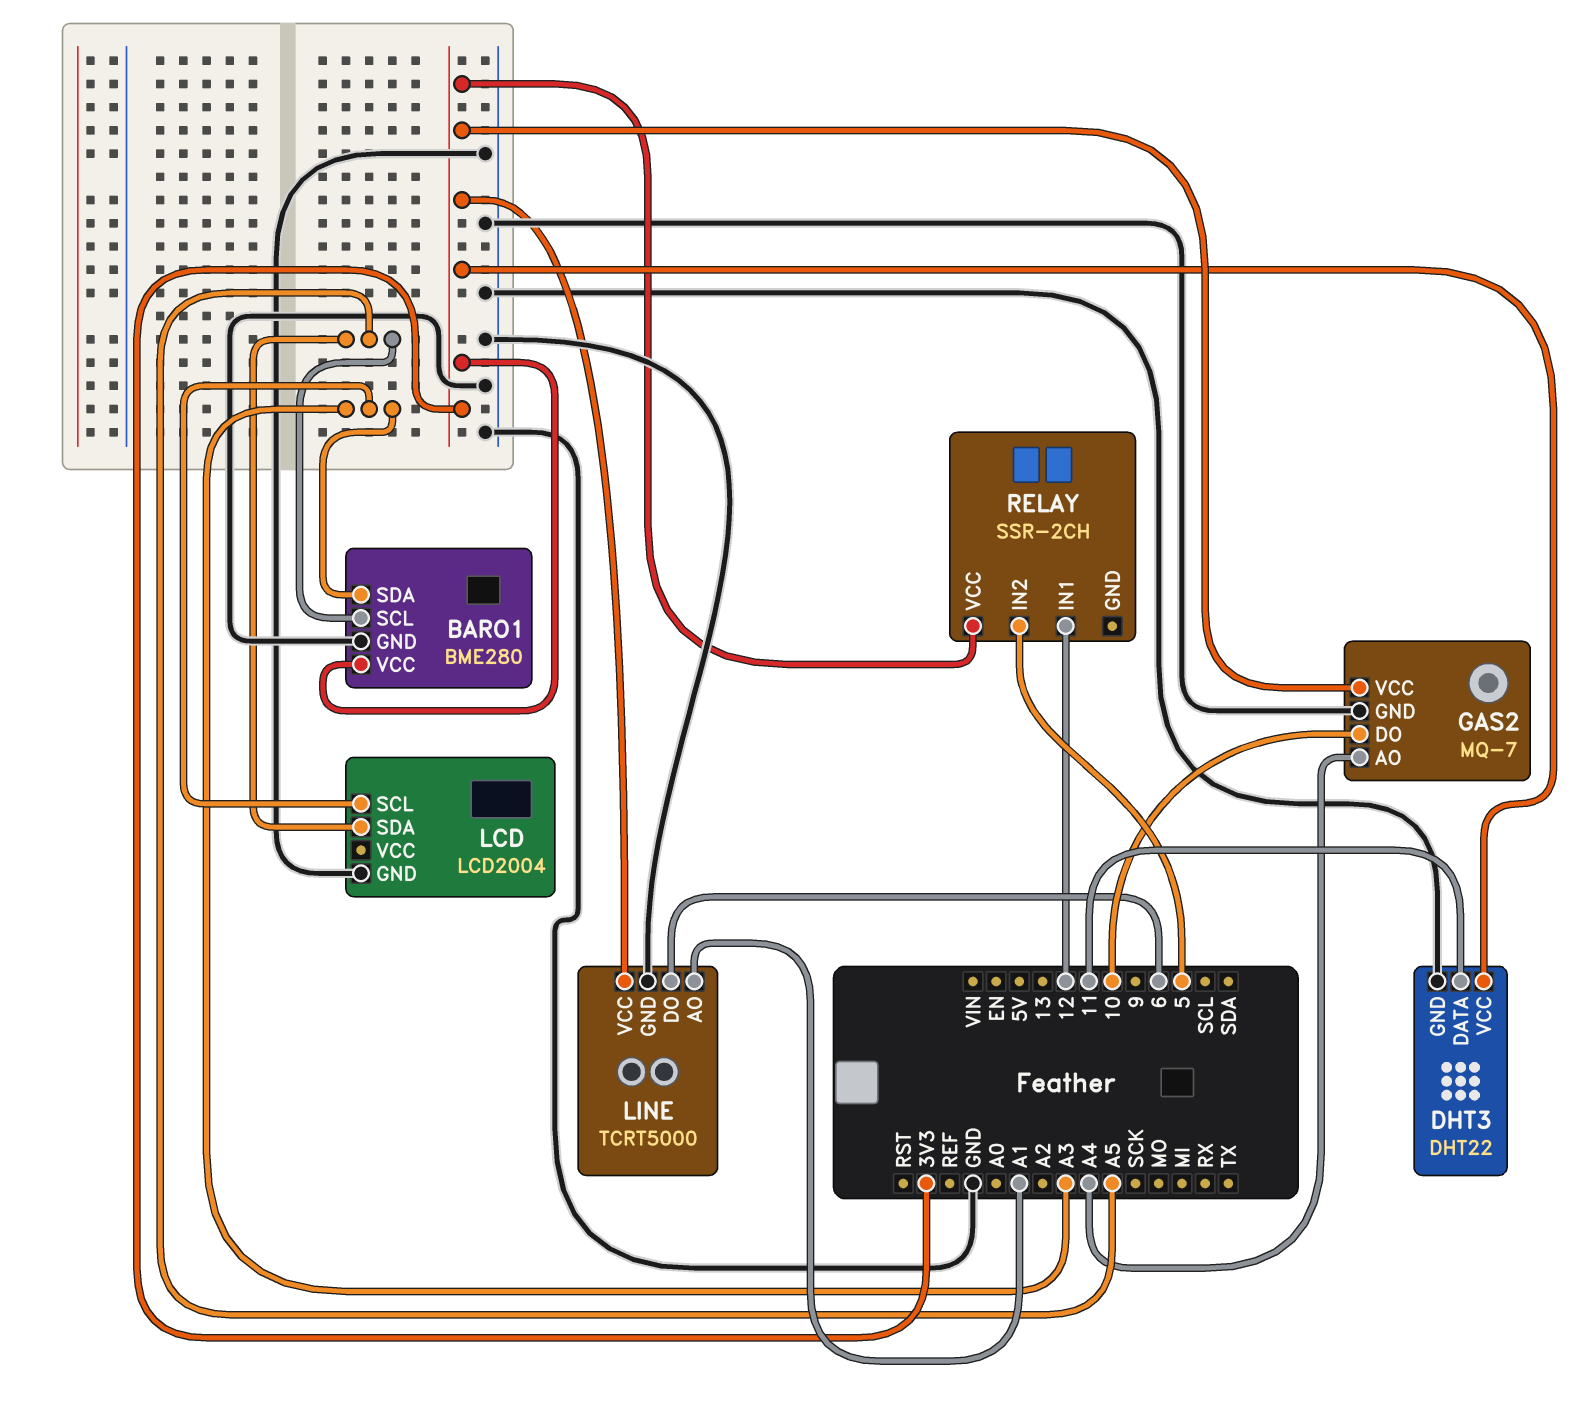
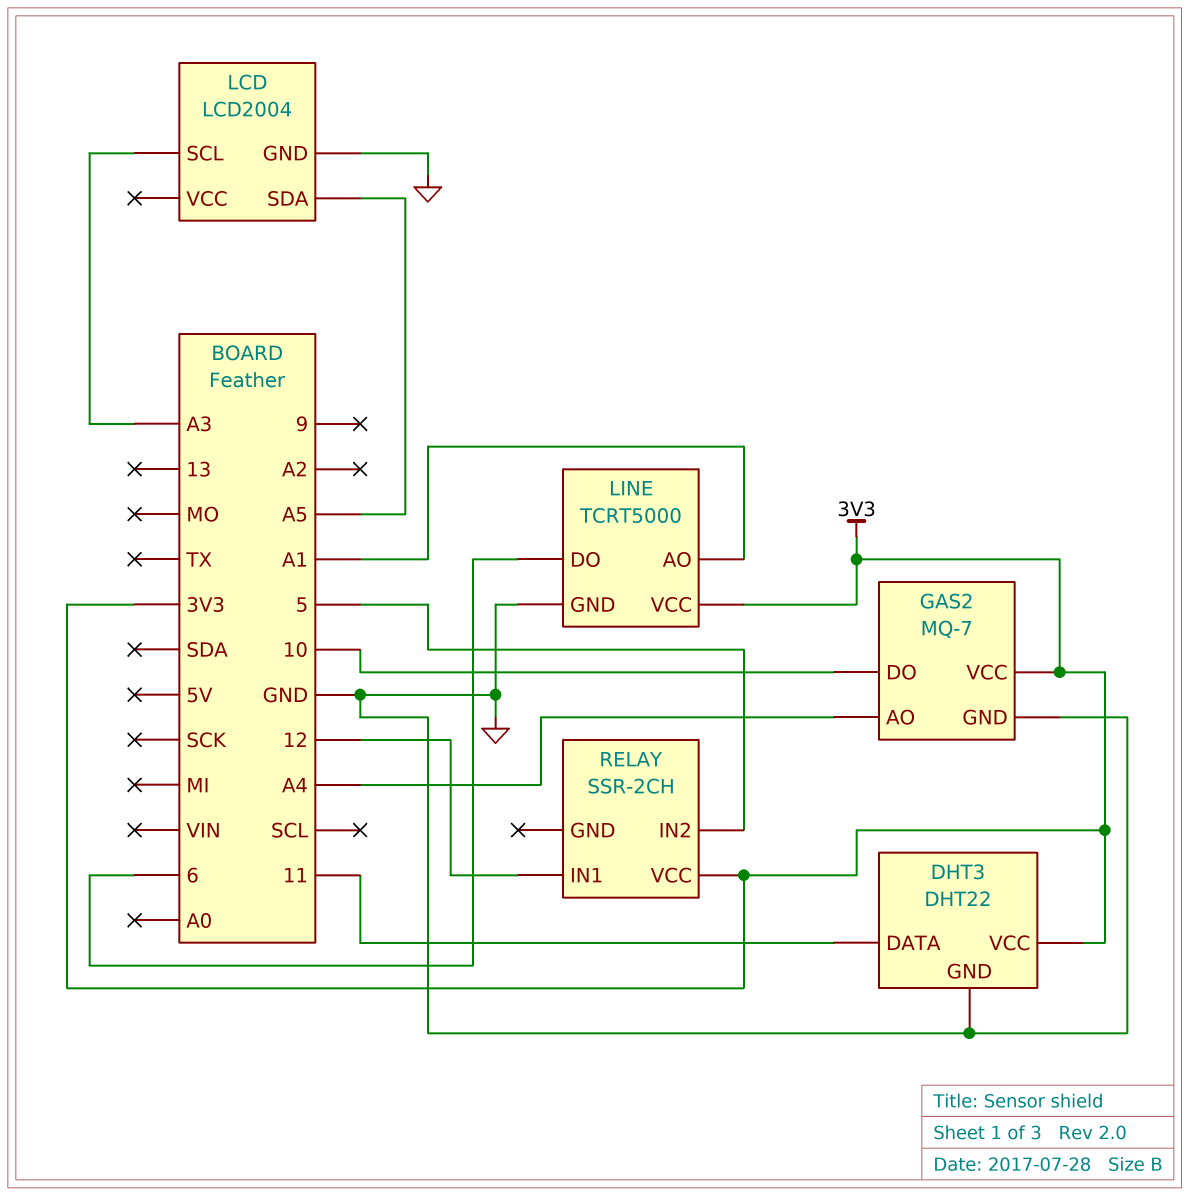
BARO1: BME280 -> none
BARO1 pin GND: GND -> none
BARO1 pin SCL: A5 -> none
BARO1 pin SDA: A3 -> none
BARO1 pin VCC: 3V3 -> none

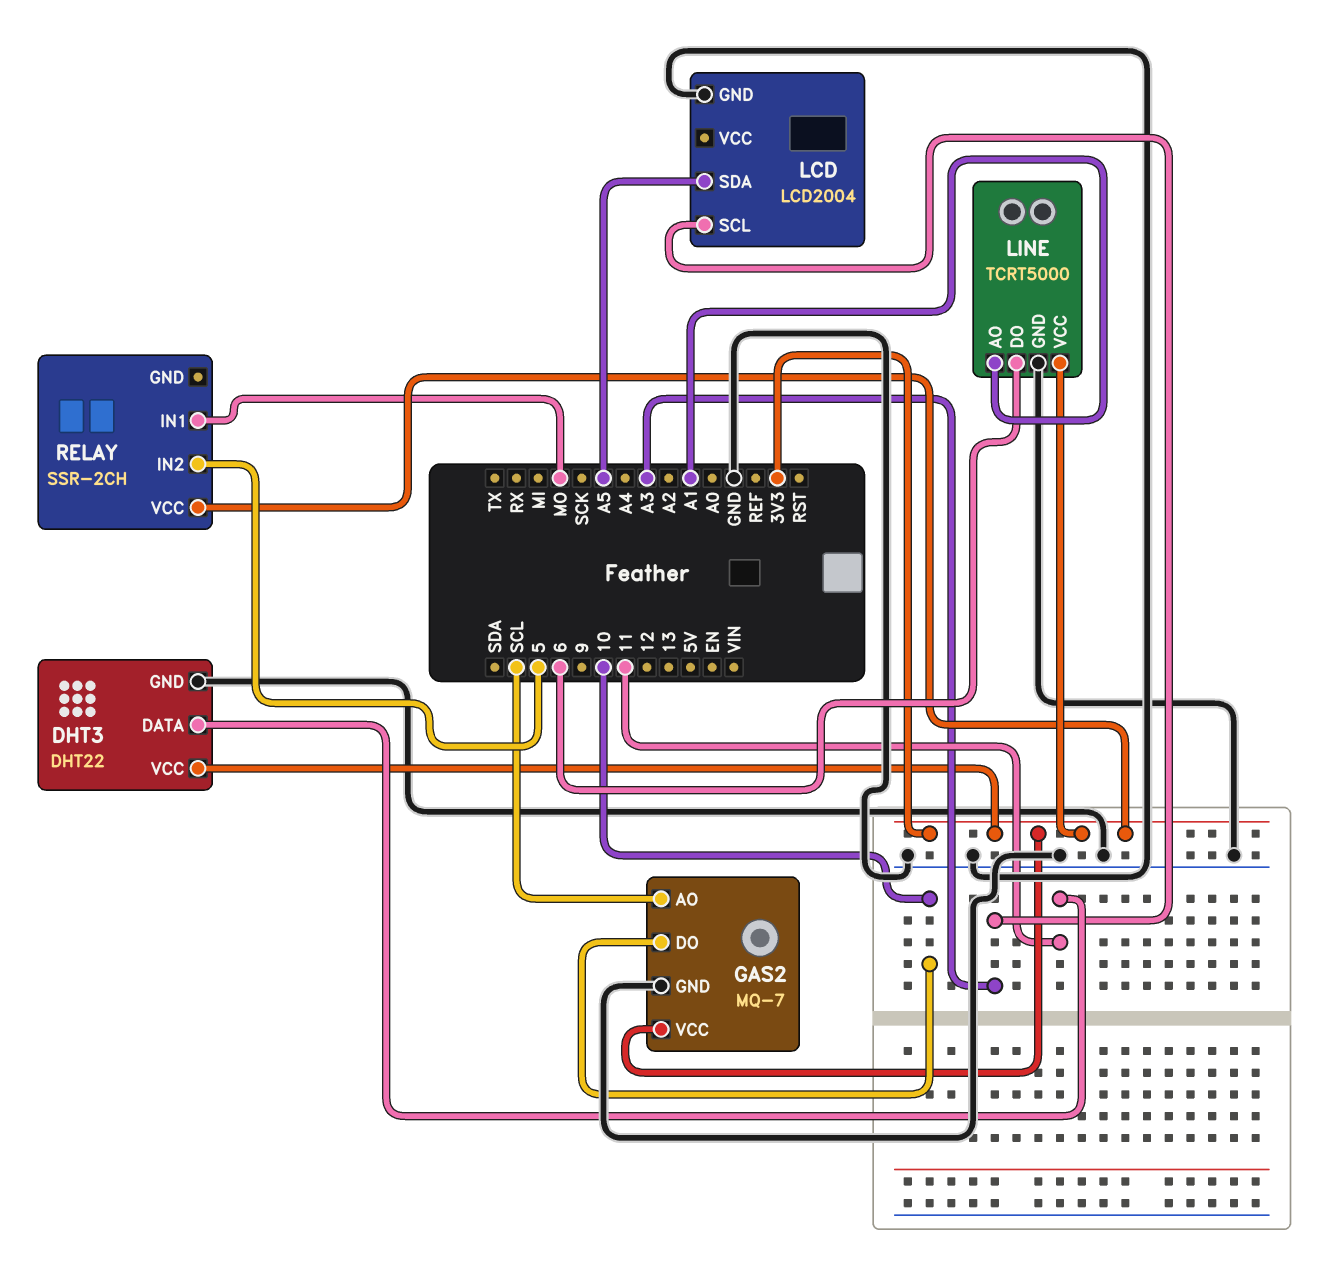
GAS2 pin AO: A4 -> SCL
RELAY pin IN1: 12 -> MO

